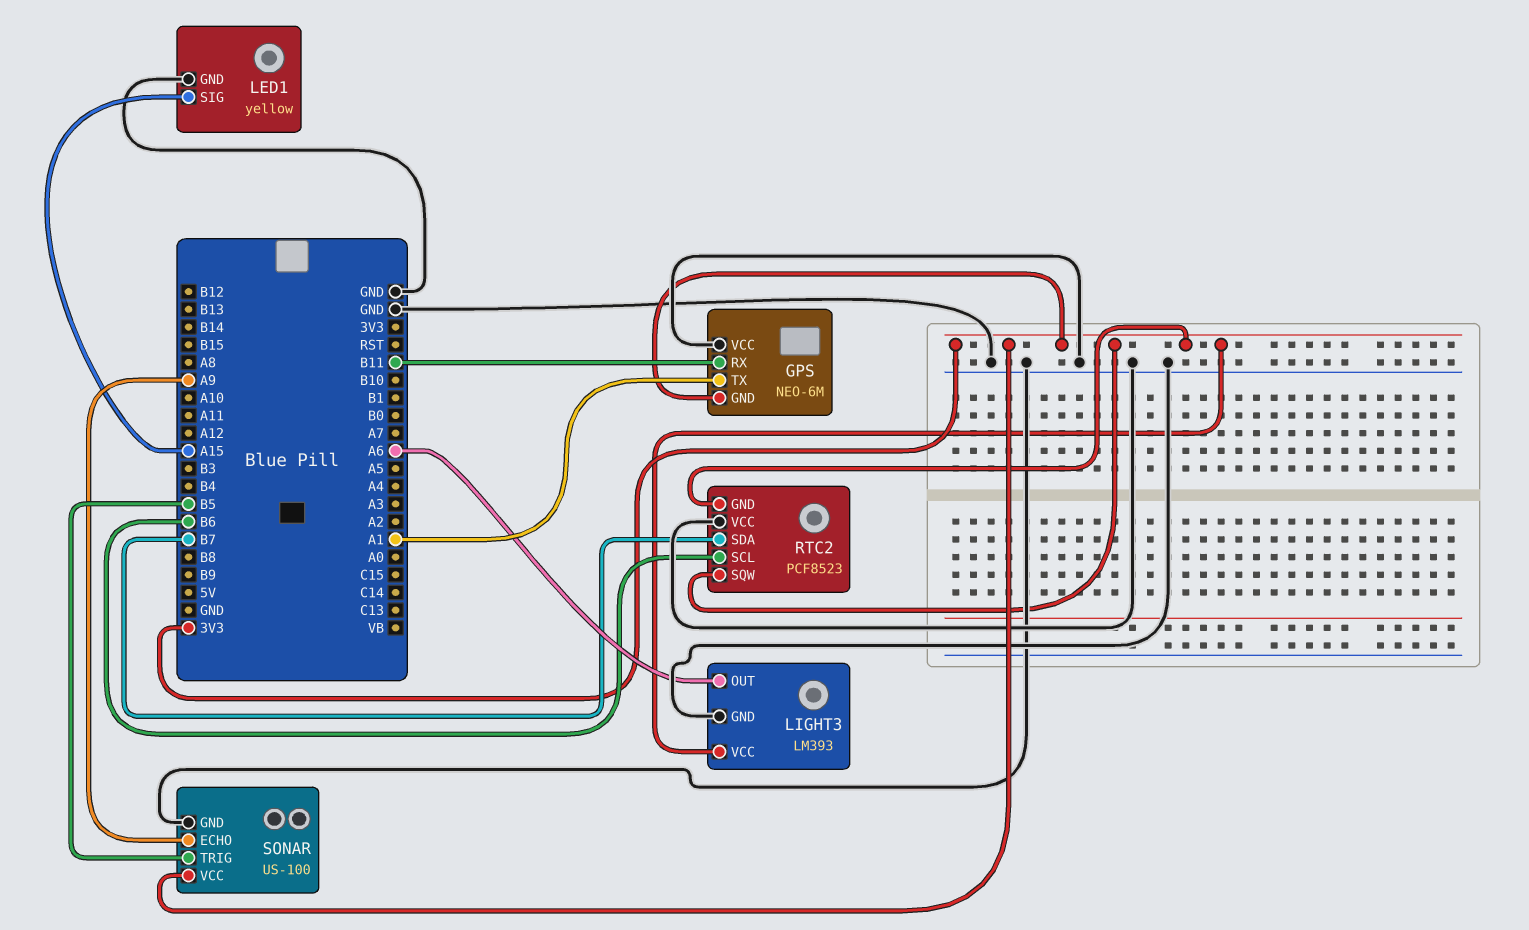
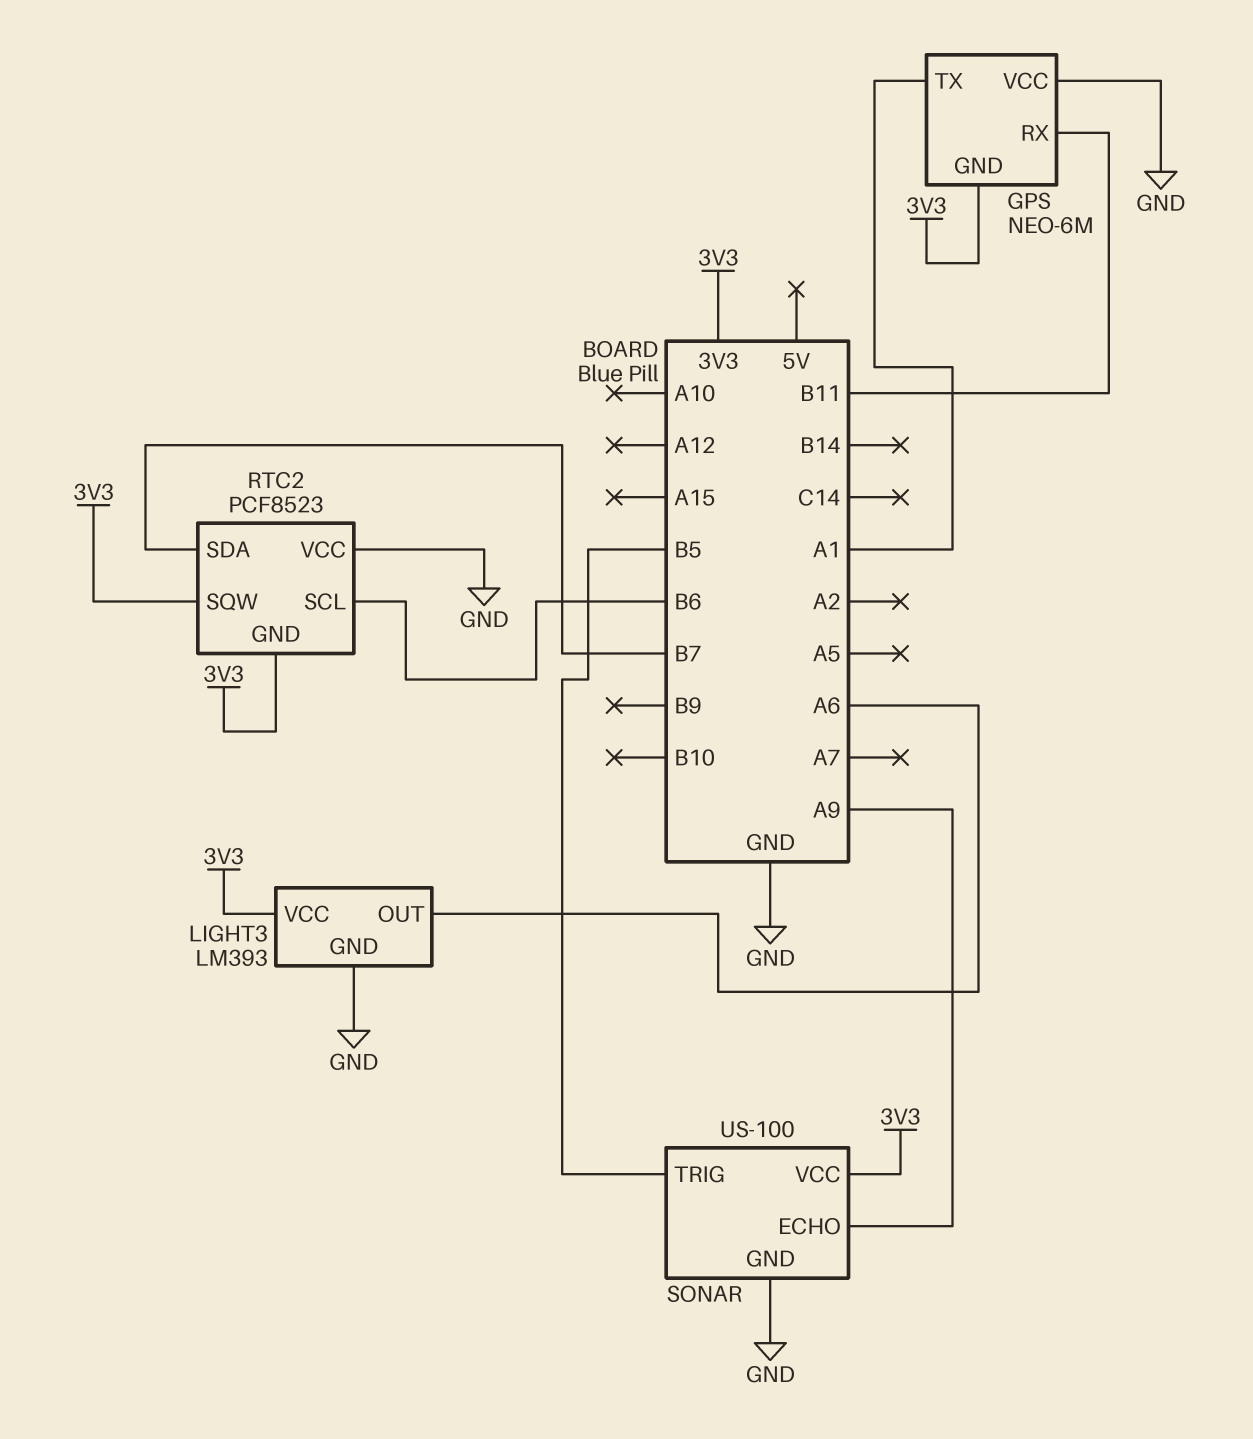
LED1: yellow -> none
LED1 pin GND: GND -> none
LED1 pin SIG: A15 -> none

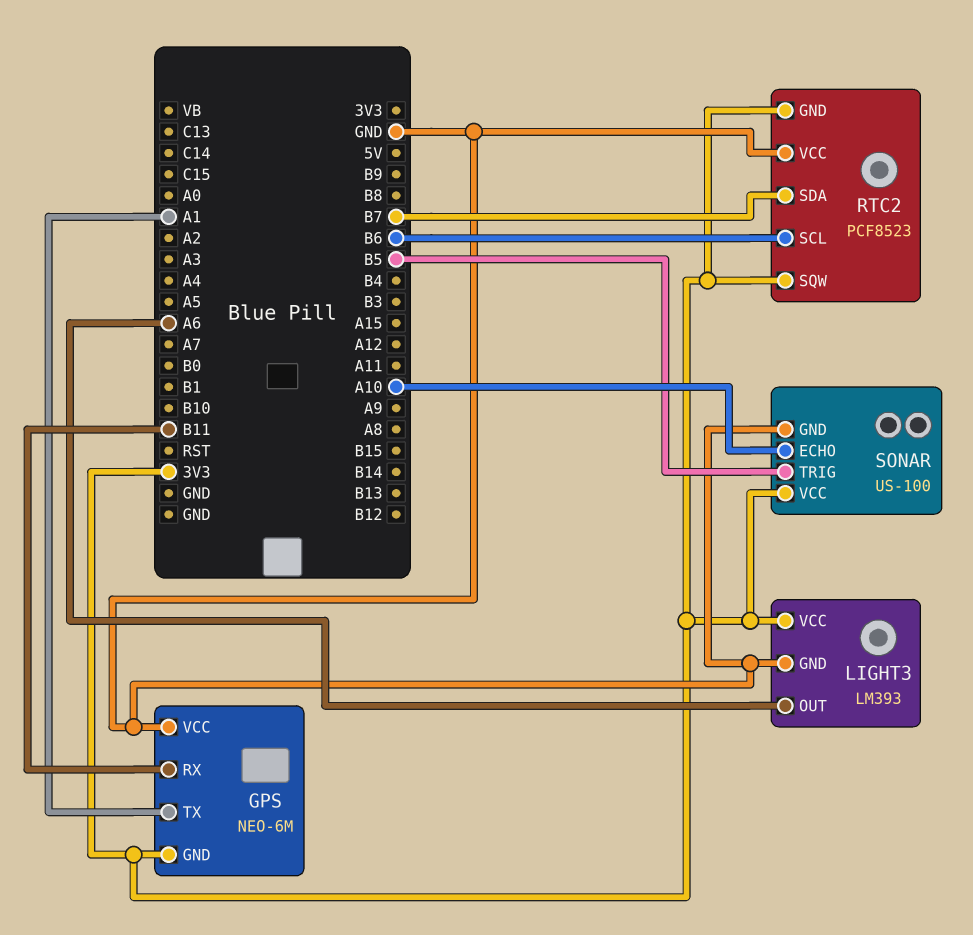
SONAR pin ECHO: A9 -> A10

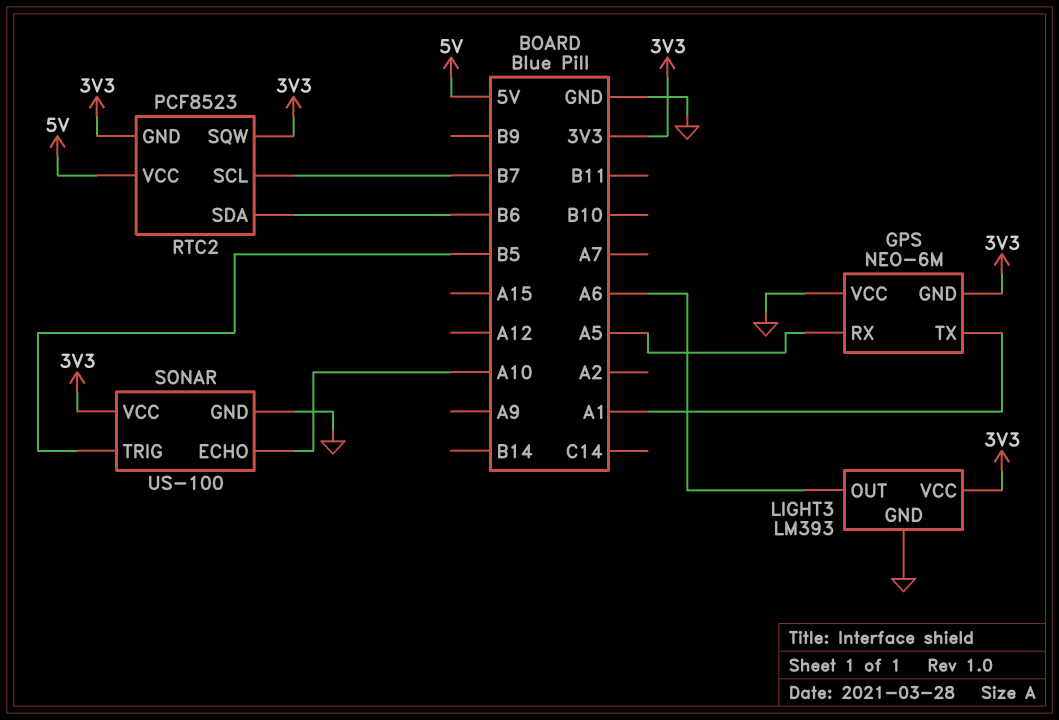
GPS pin RX: B11 -> A5
RTC2 pin SCL: B6 -> B7
RTC2 pin SDA: B7 -> B6
RTC2 pin VCC: GND -> 5V

